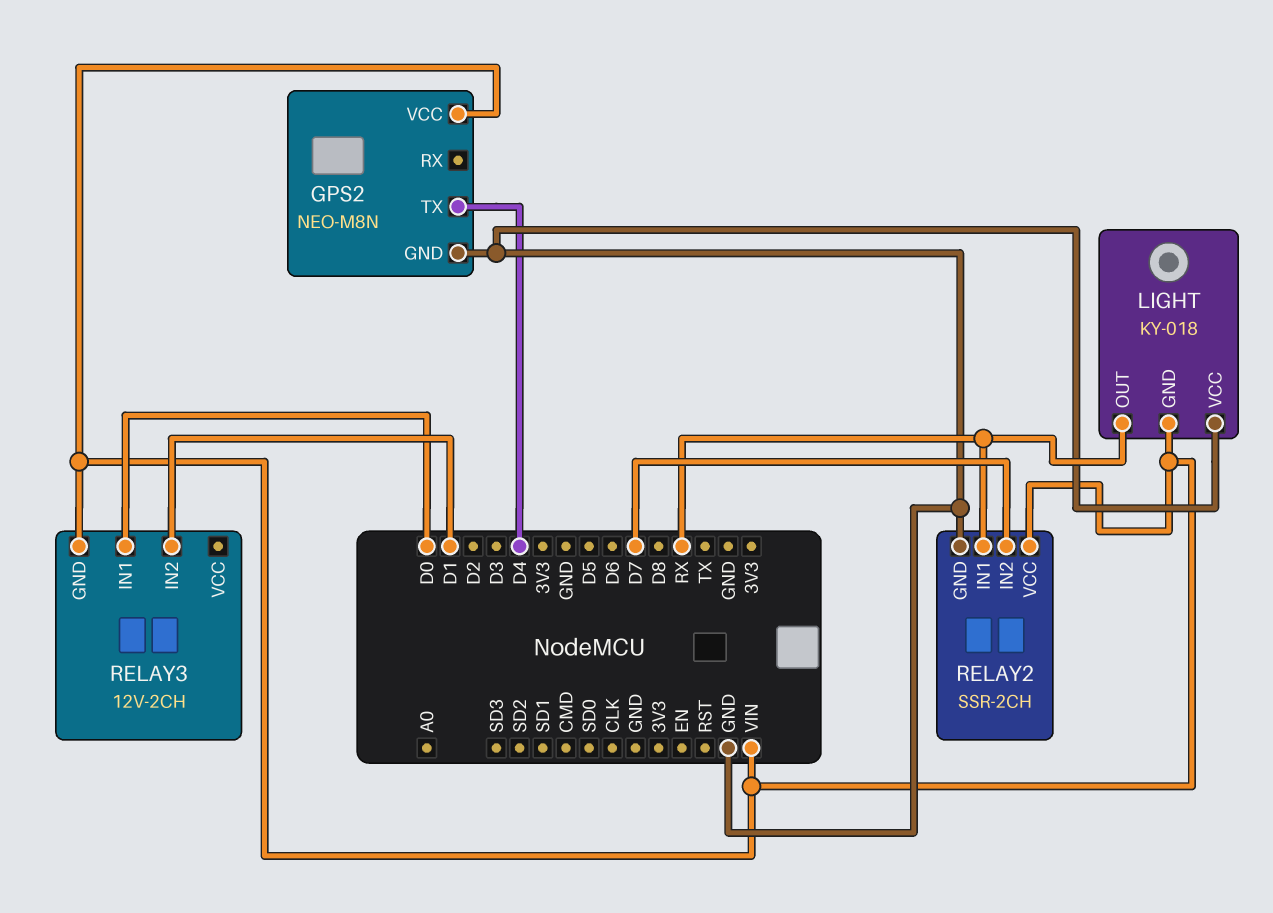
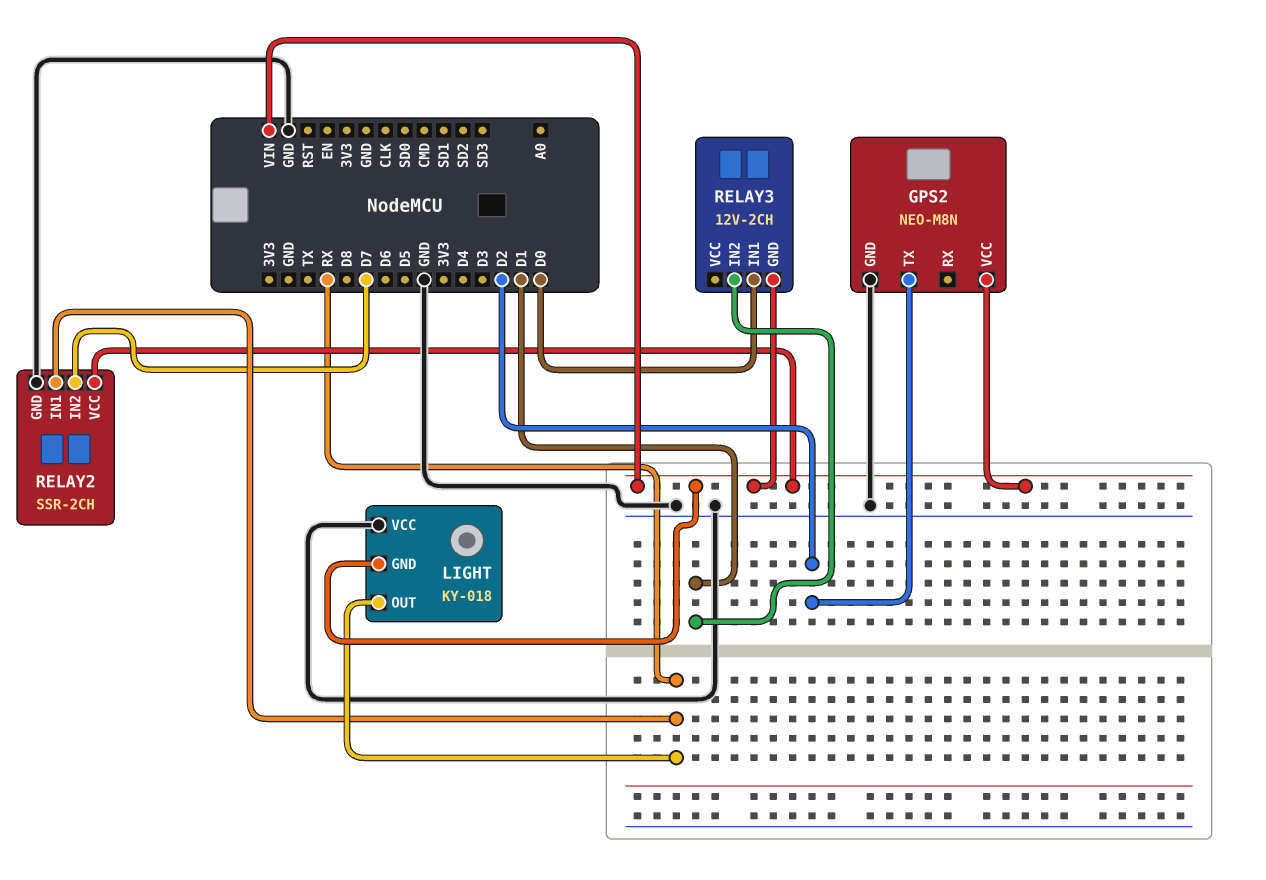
GPS2 pin TX: D4 -> D2

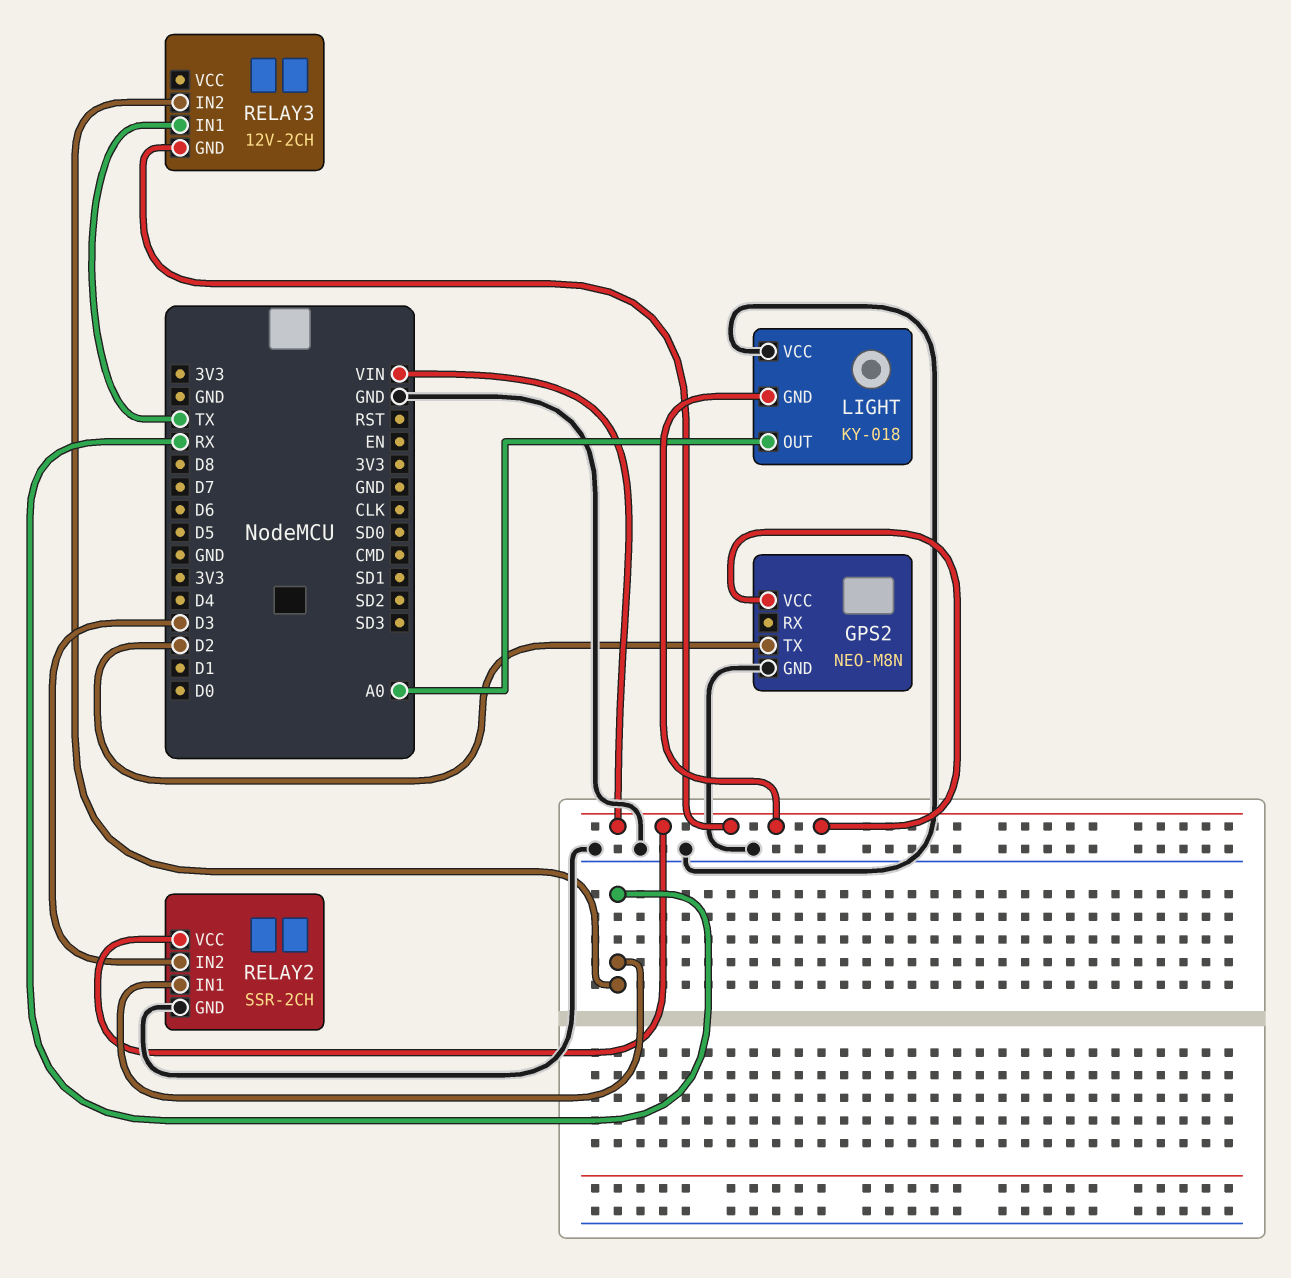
LIGHT pin OUT: RX -> A0
RELAY2 pin IN2: D7 -> D3
RELAY3 pin IN1: D0 -> TX
RELAY3 pin IN2: D1 -> RX

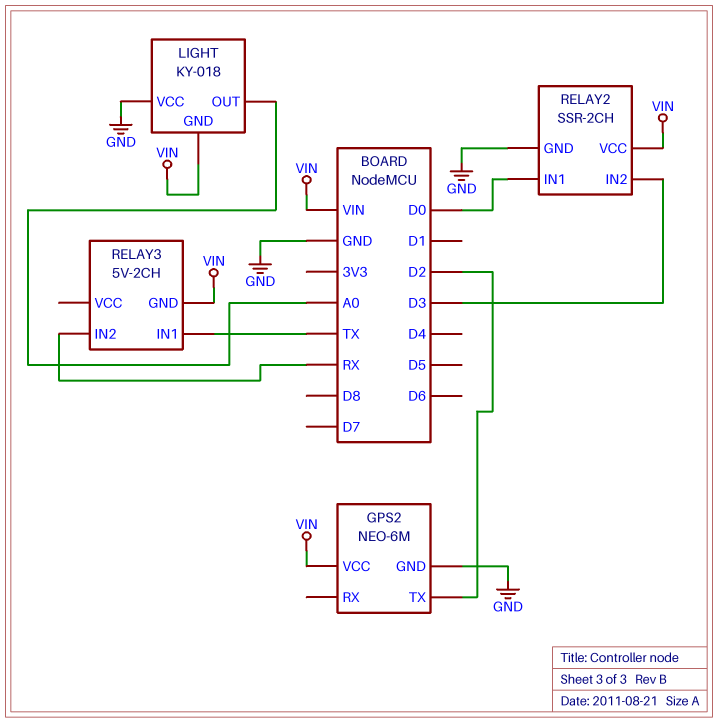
GPS2: NEO-M8N -> NEO-6M
RELAY2 pin IN1: RX -> D0
RELAY3: 12V-2CH -> 5V-2CH

